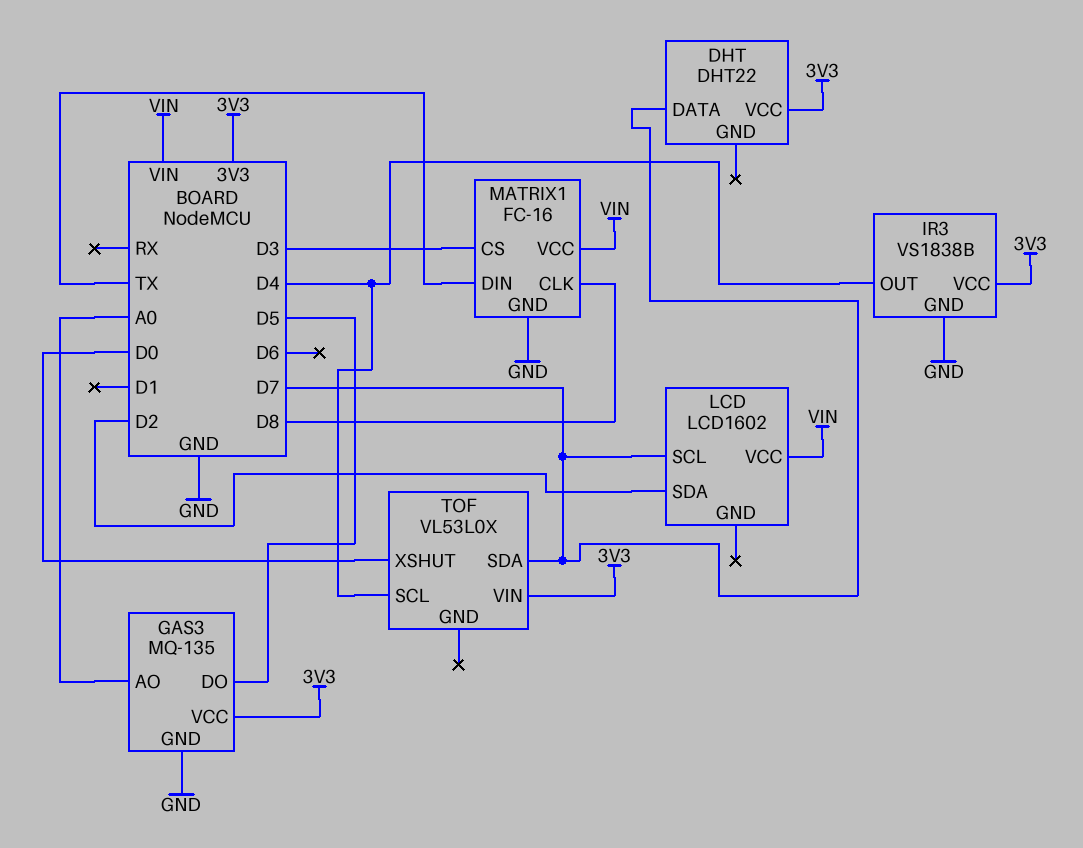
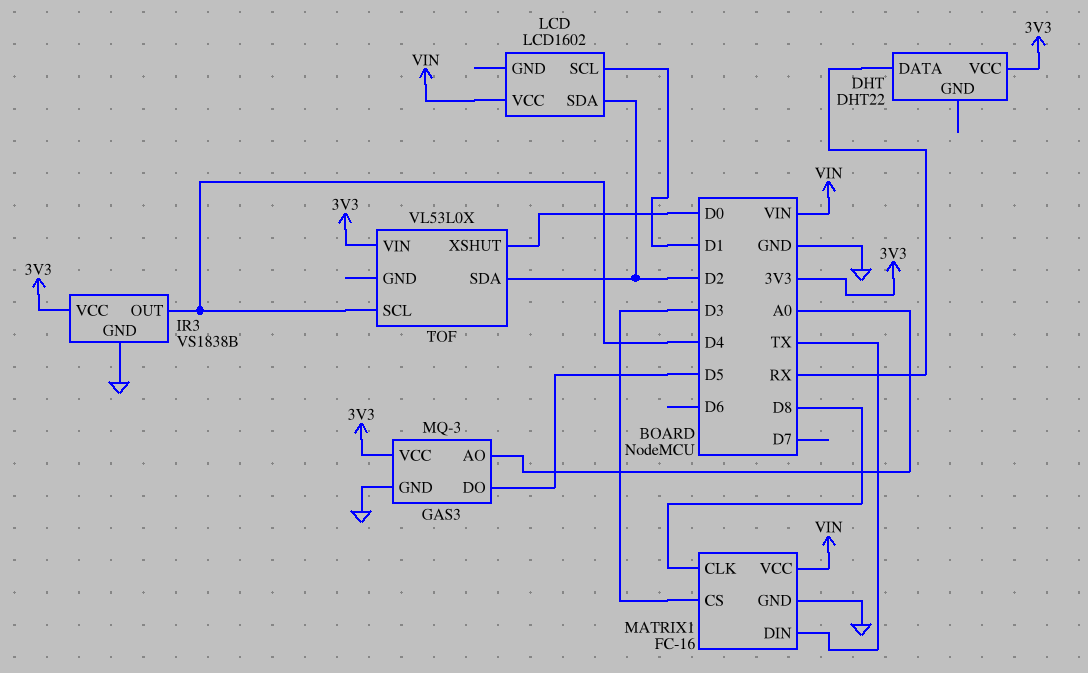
DHT pin DATA: D7 -> RX
GAS3: MQ-135 -> MQ-3
LCD pin SCL: D7 -> D1
TOF pin SDA: D7 -> D2

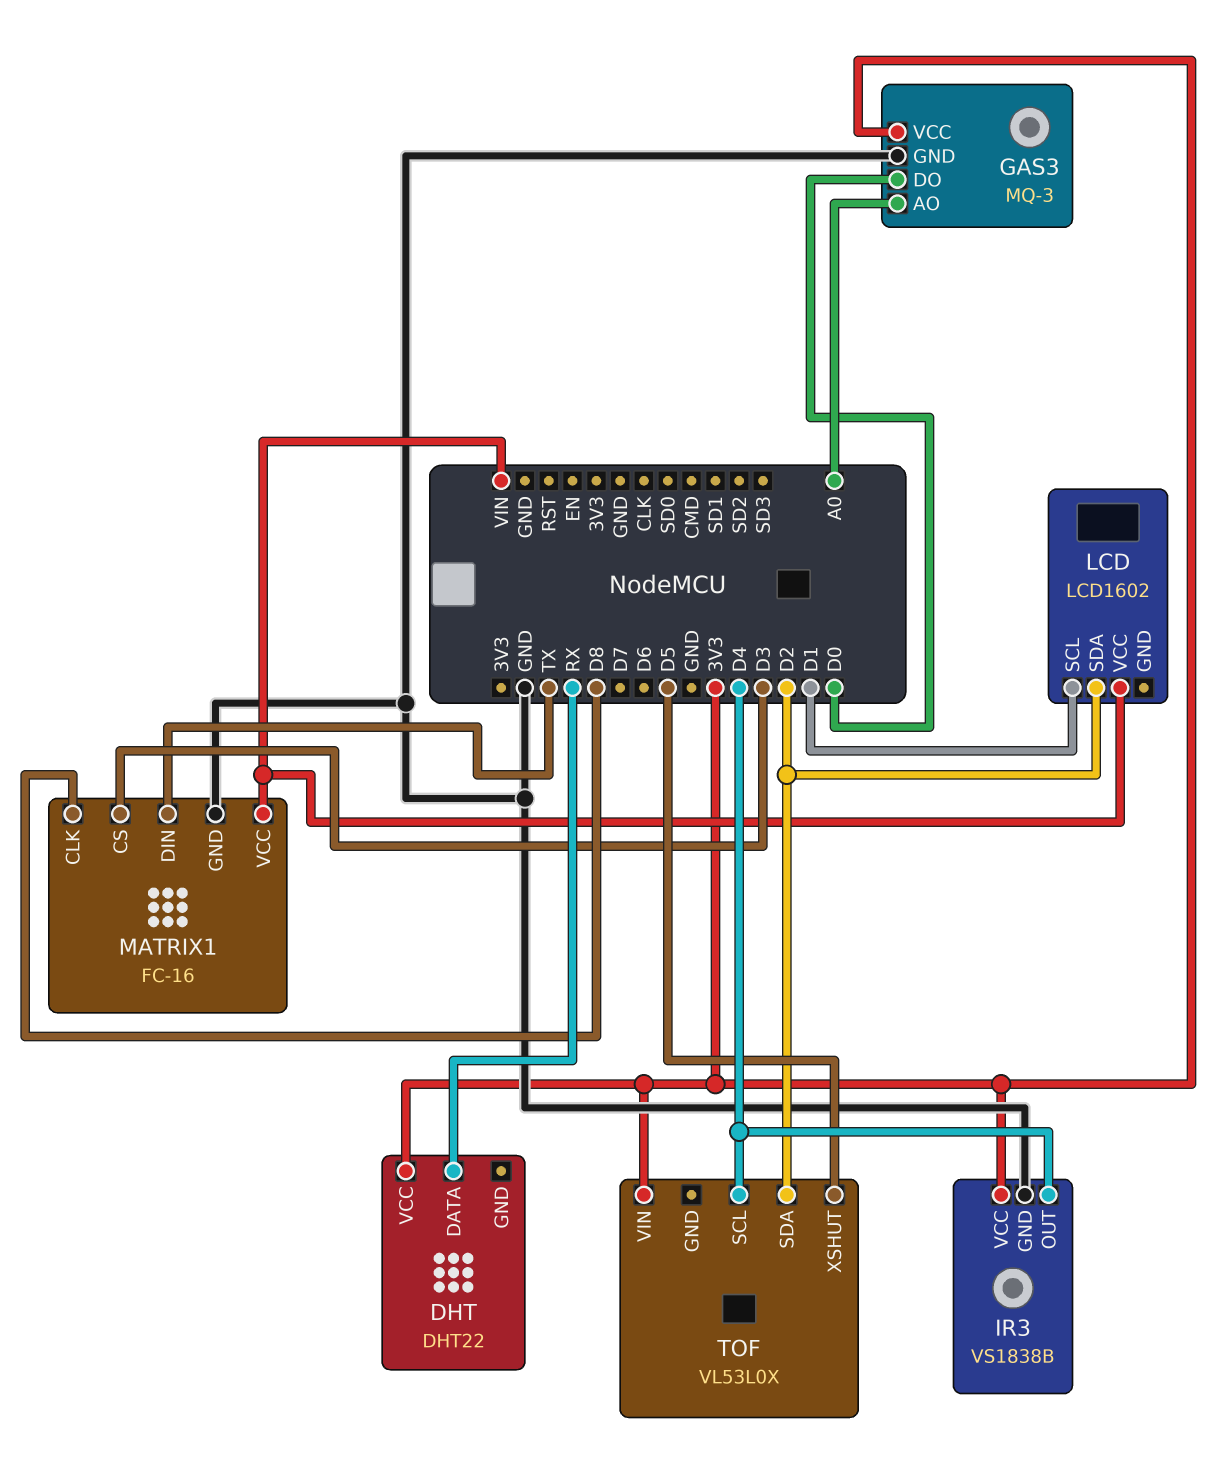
GAS3 pin DO: D5 -> D0
TOF pin XSHUT: D0 -> D5

